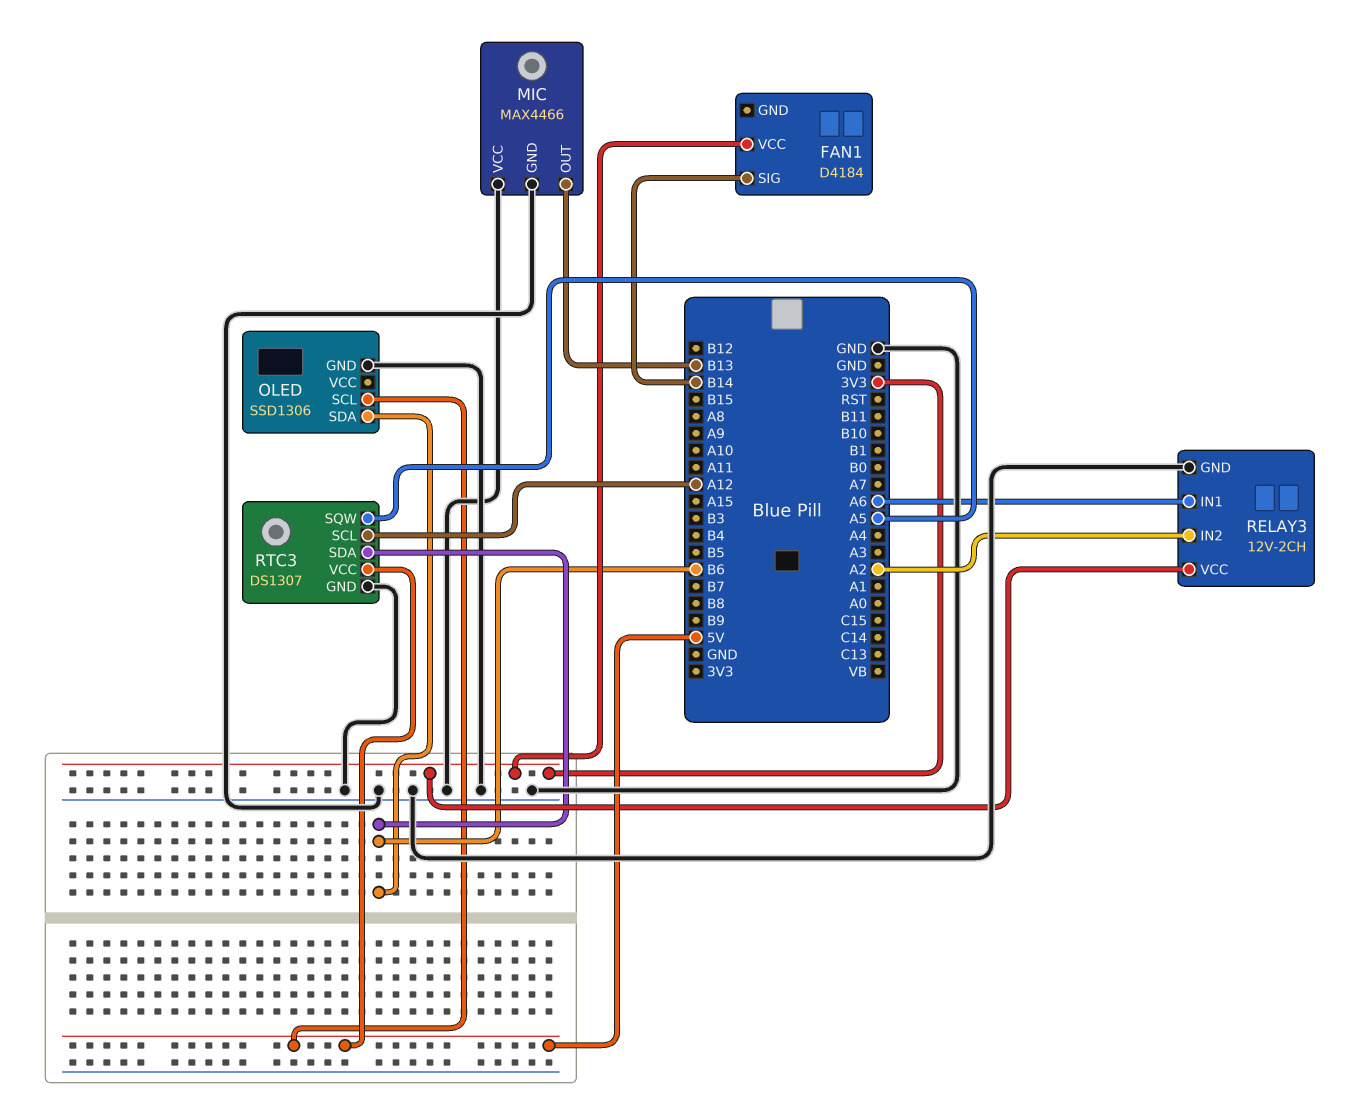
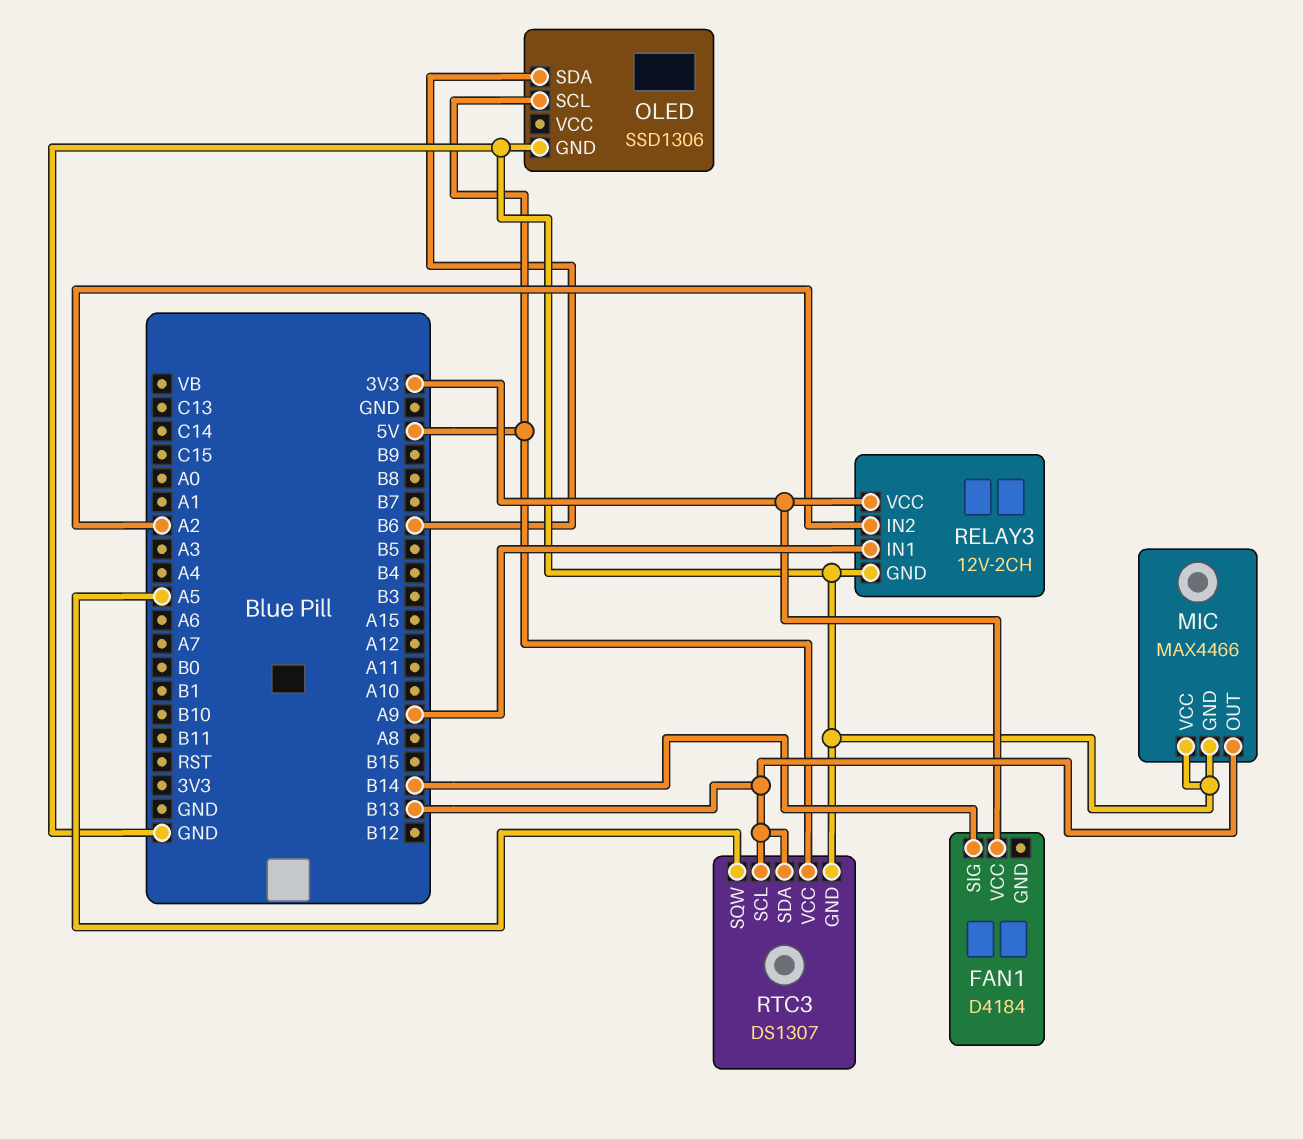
RELAY3 pin IN1: A6 -> A9
RTC3 pin SCL: A12 -> B13
RTC3 pin SDA: B6 -> B13

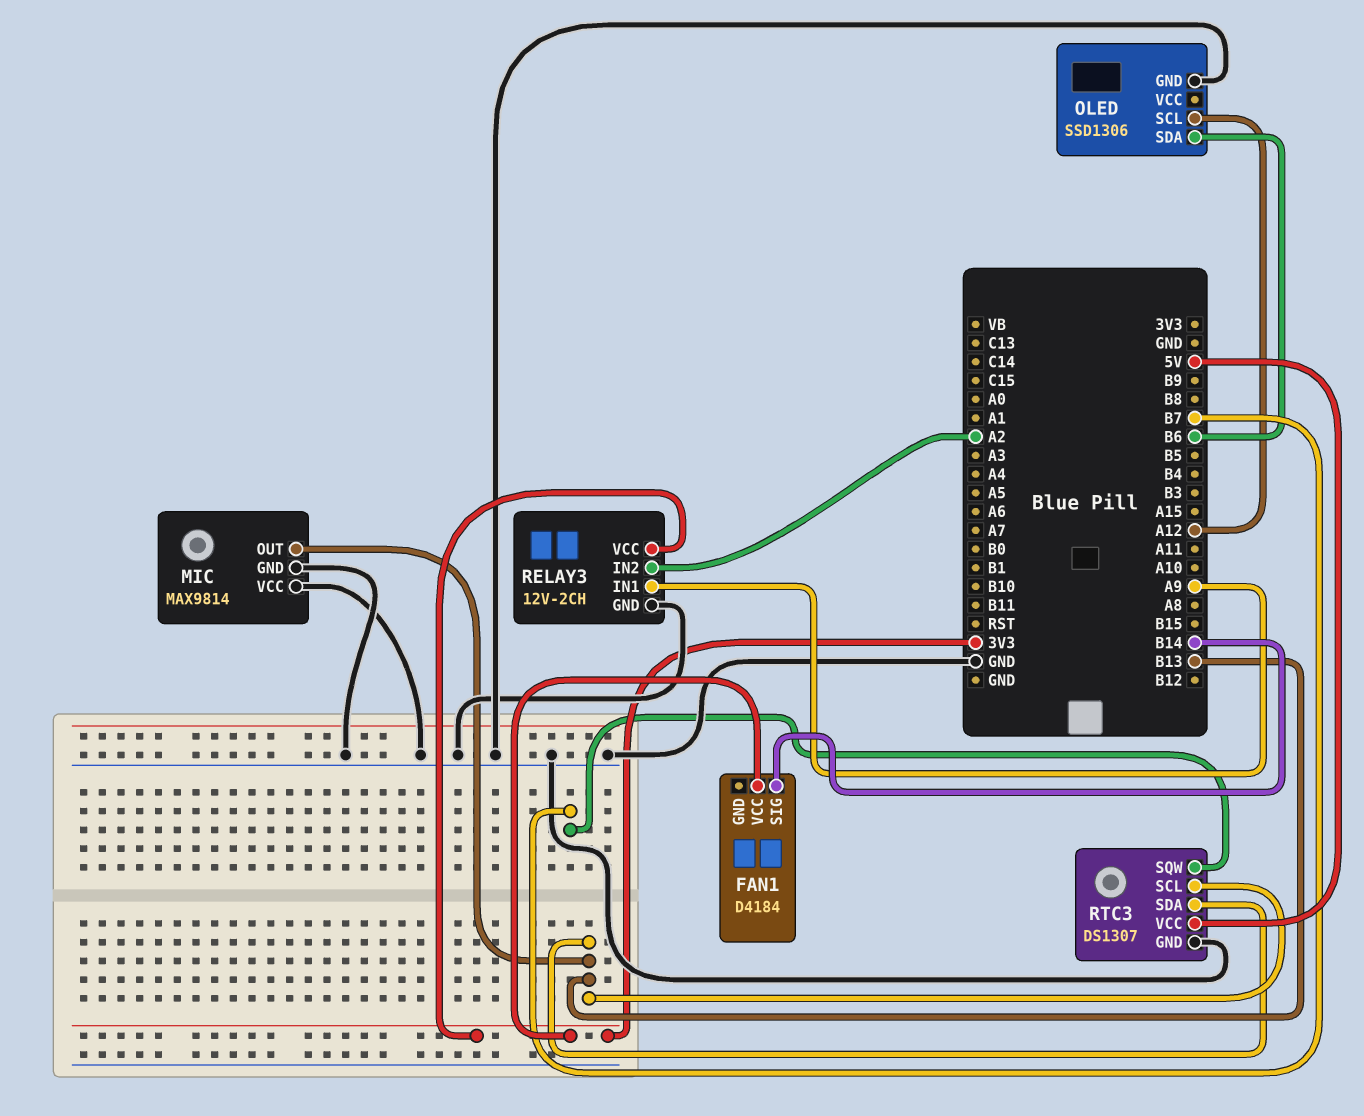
MIC: MAX4466 -> MAX9814
OLED pin SCL: 5V -> A12
RTC3 pin SQW: A5 -> B7

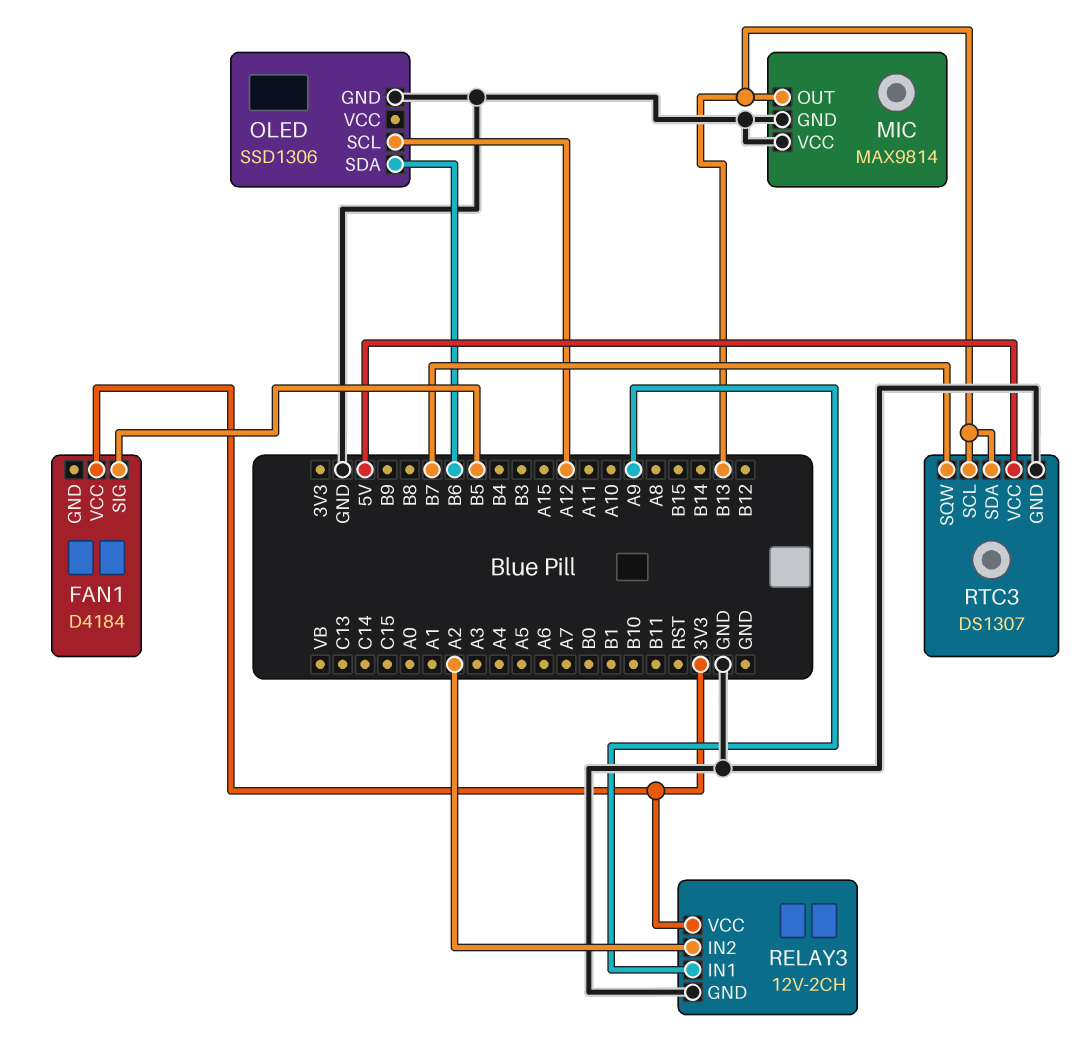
FAN1 pin SIG: B14 -> B5

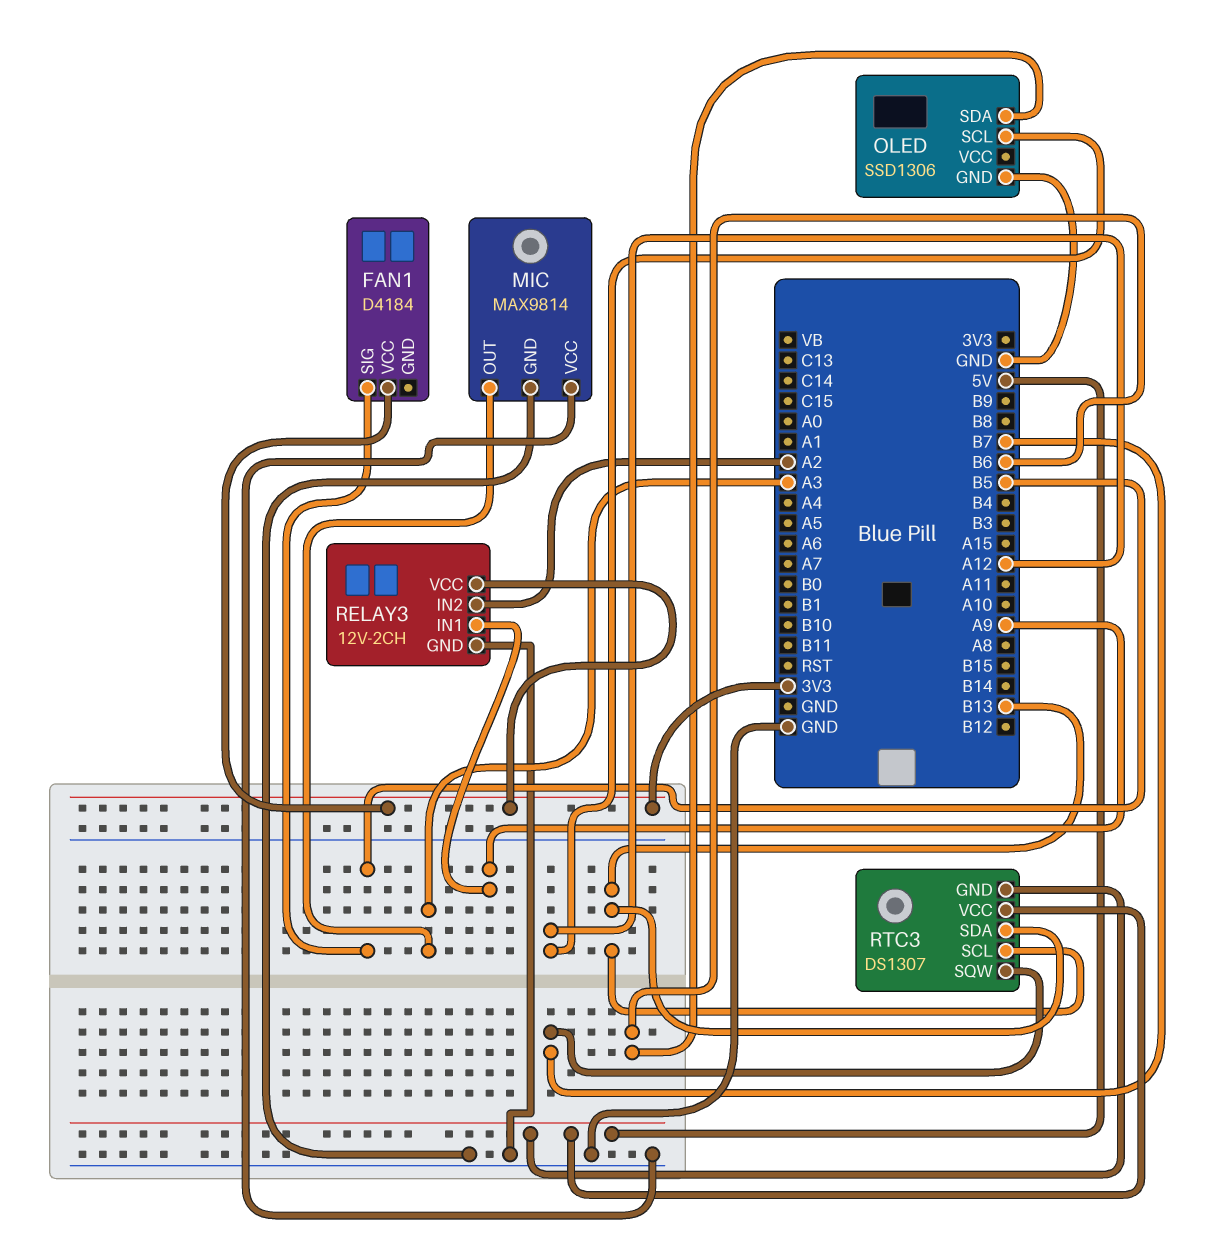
MIC pin OUT: B13 -> A3
RTC3 pin GND: GND -> 5V

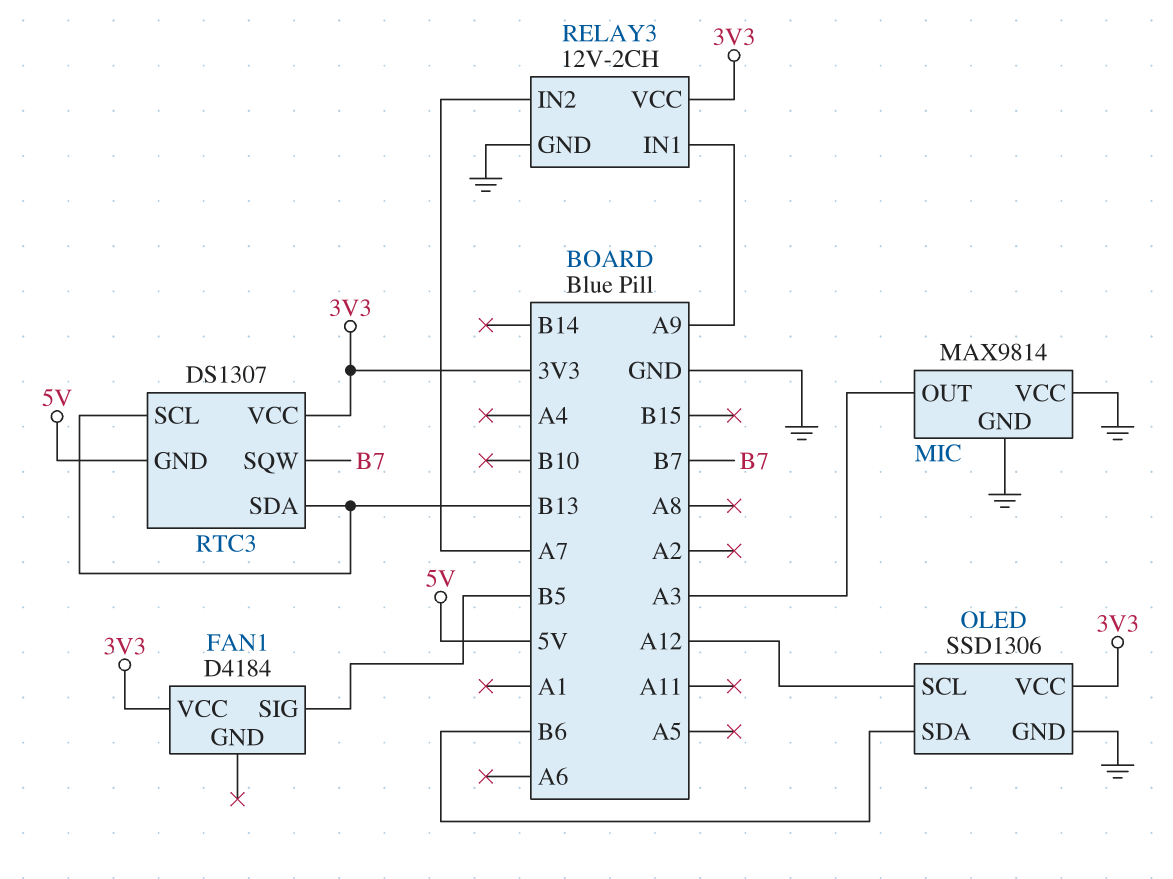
OLED pin VCC: none -> 3V3
RELAY3 pin IN2: A2 -> A7
RTC3 pin VCC: 5V -> 3V3

